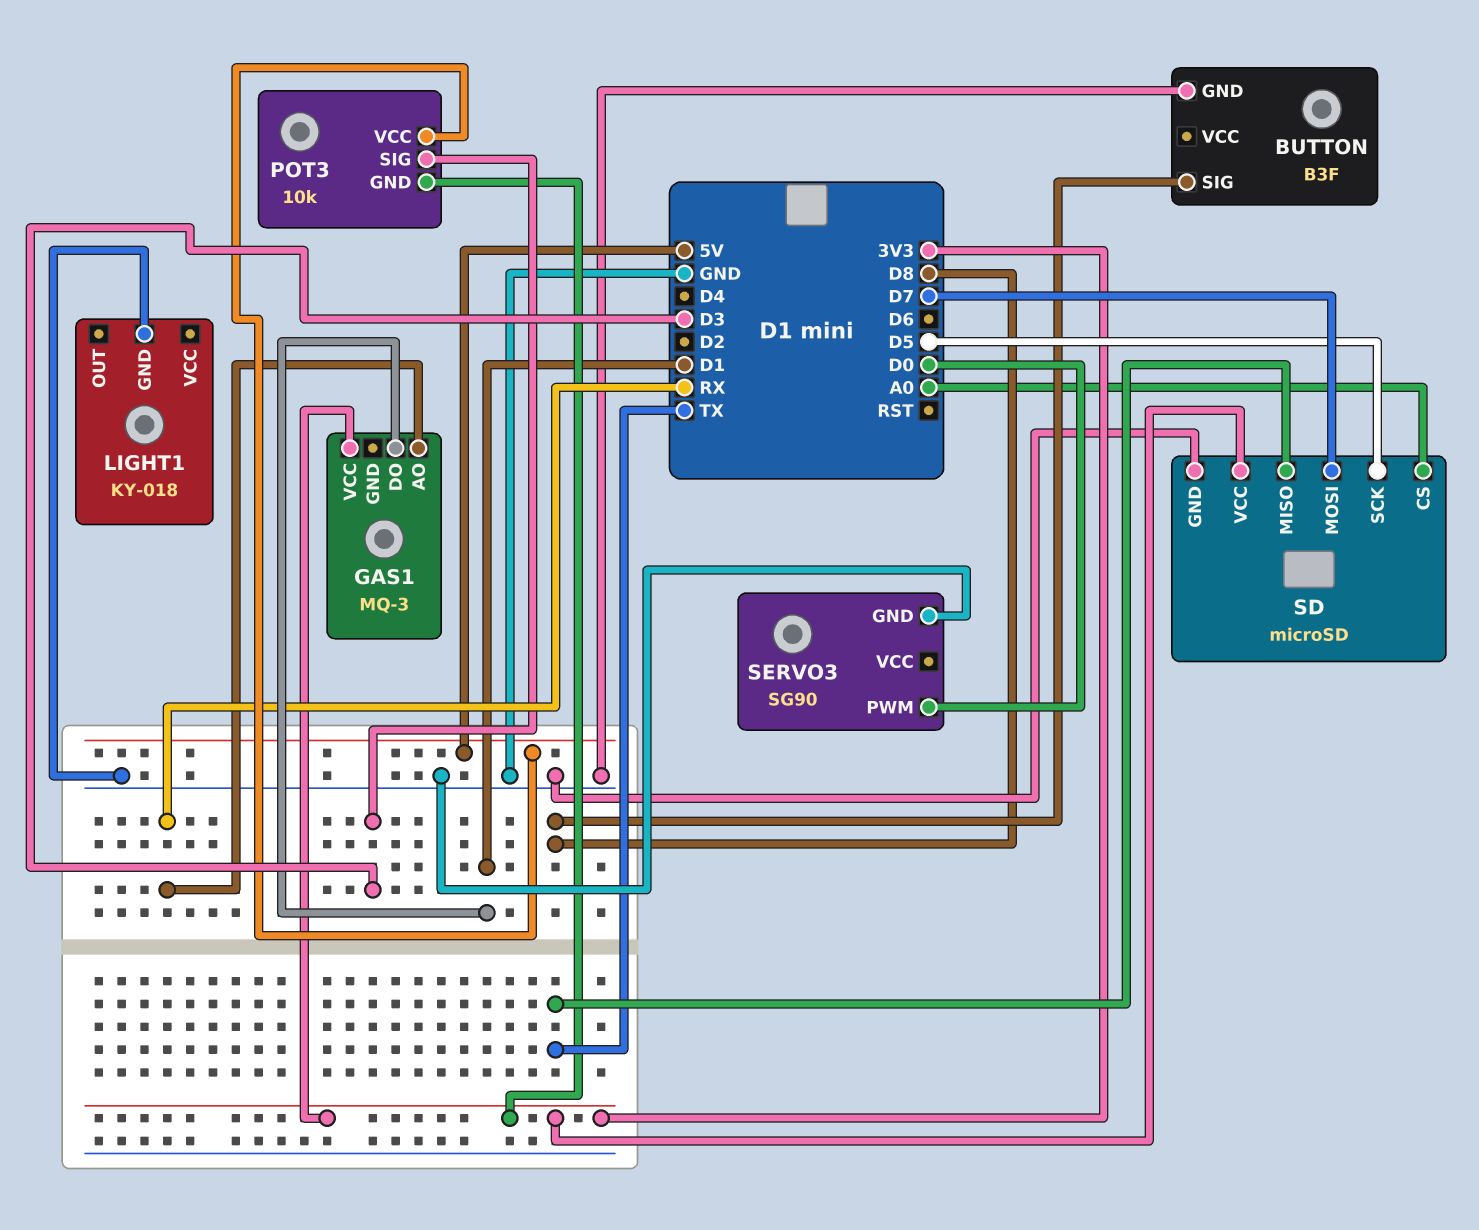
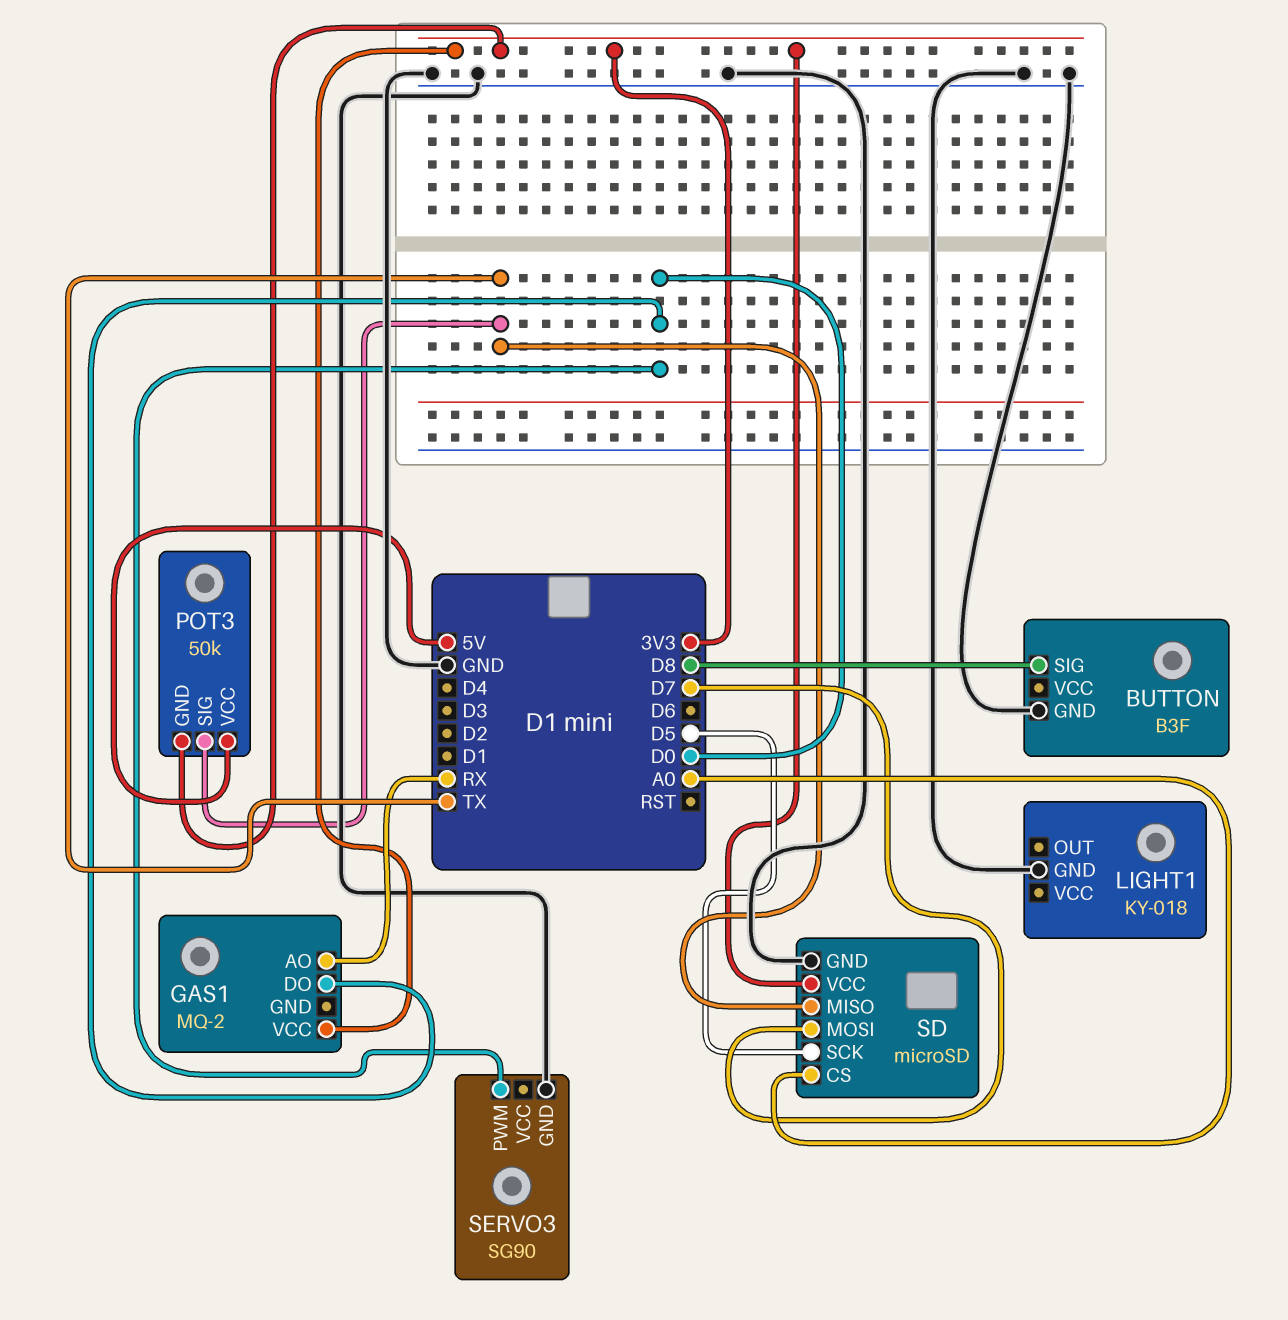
GAS1: MQ-3 -> MQ-2
GAS1 pin DO: D1 -> D0
POT3: 10k -> 50k
POT3 pin SIG: D3 -> TX

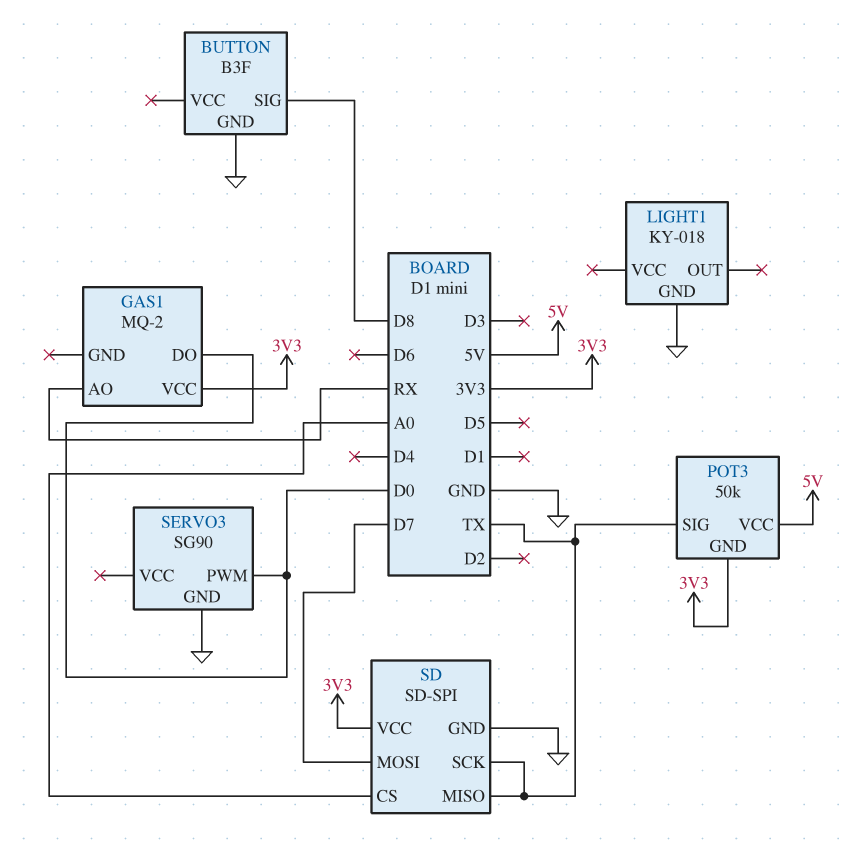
SD: microSD -> SD-SPI
SD pin SCK: D5 -> TX

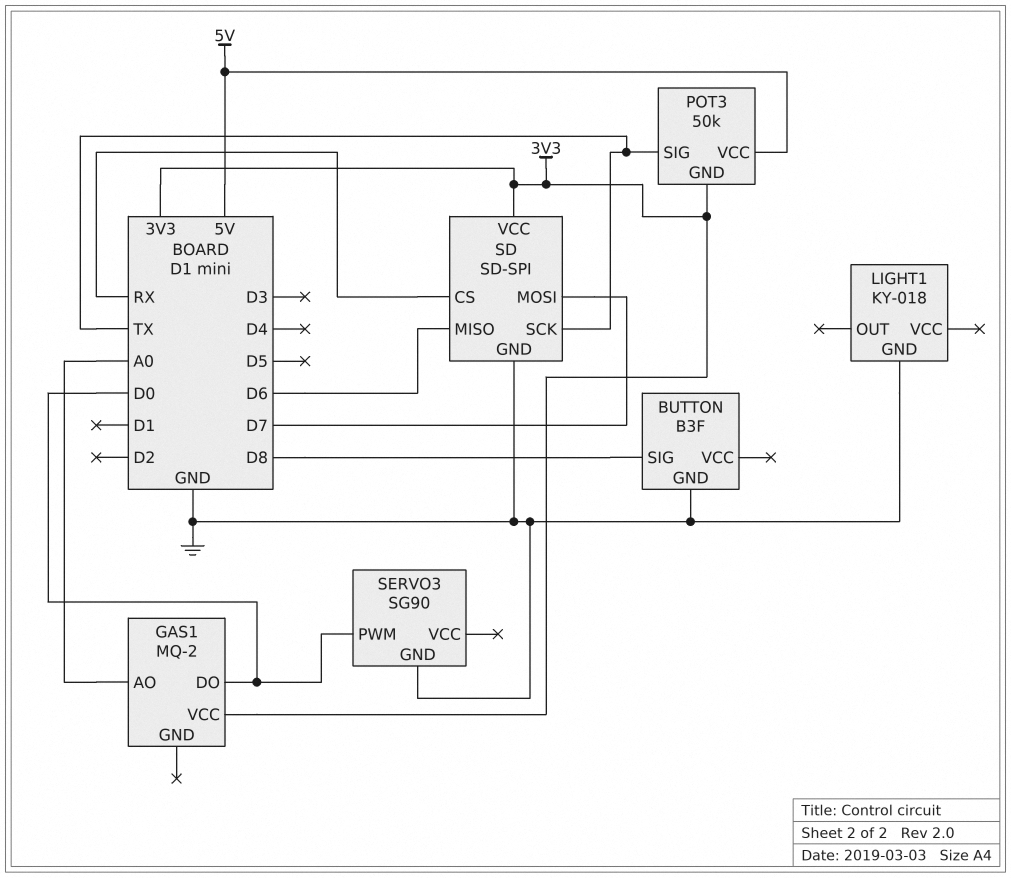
GAS1 pin AO: RX -> A0
SD pin CS: A0 -> RX
SD pin MISO: TX -> D6

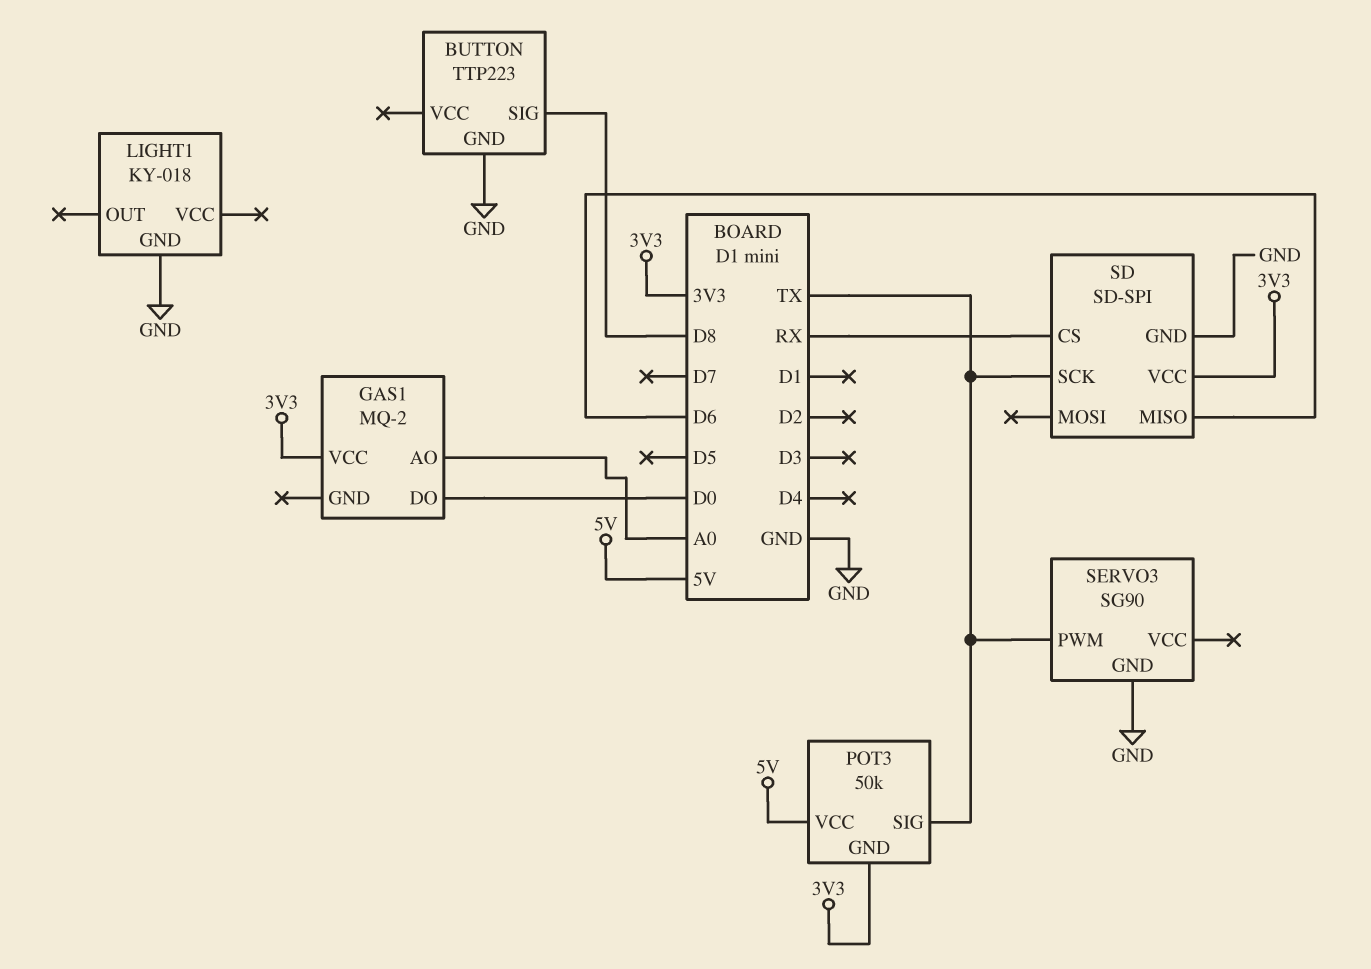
BUTTON: B3F -> TTP223
SD pin MOSI: D7 -> none
SERVO3 pin PWM: D0 -> TX

